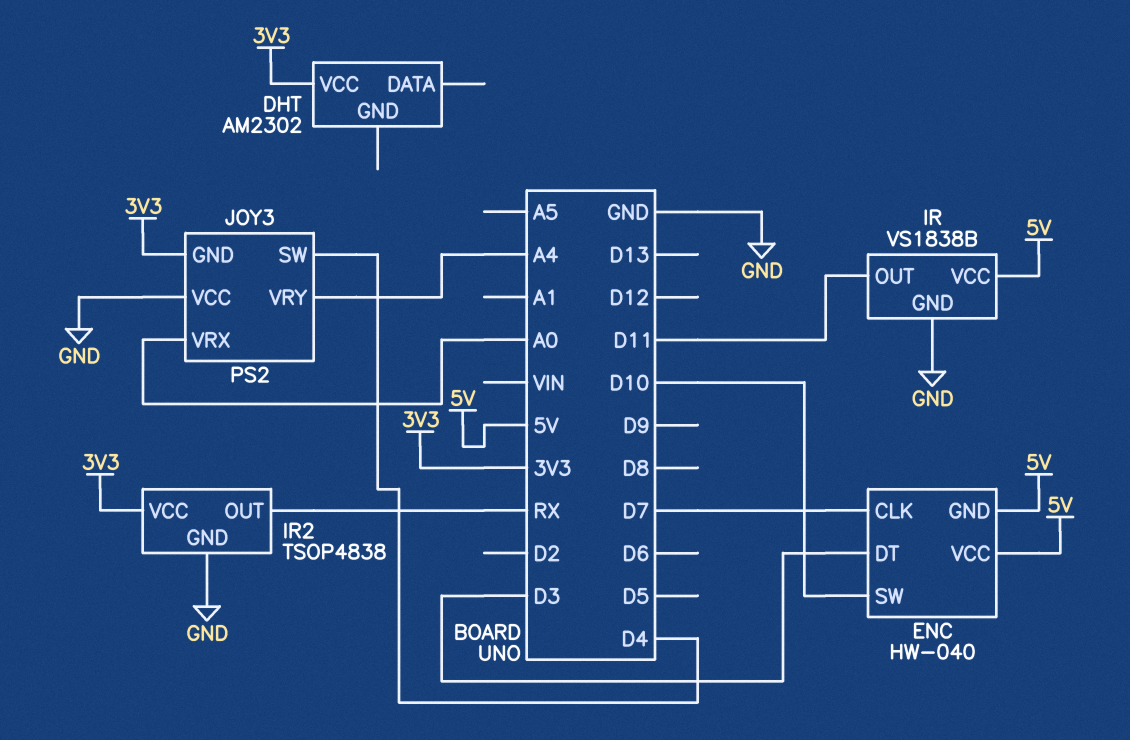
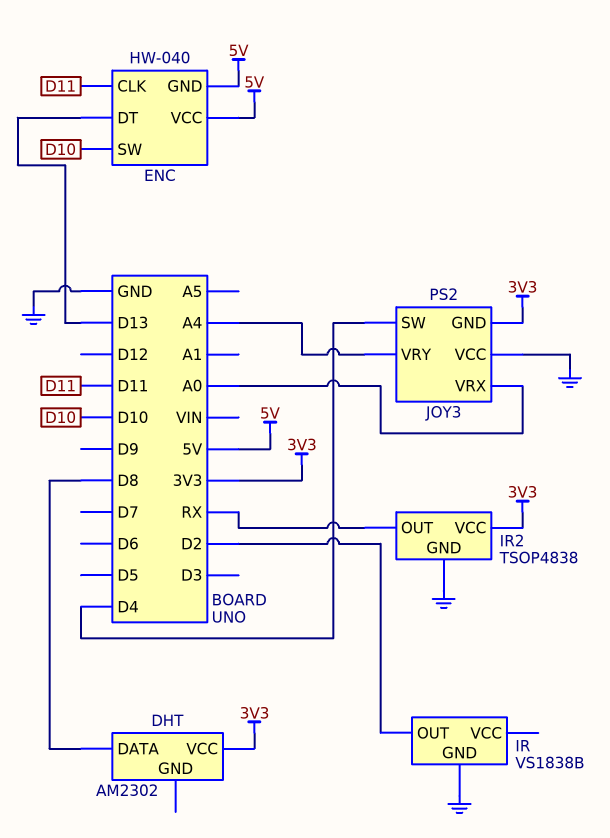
DHT pin DATA: none -> D8
ENC pin CLK: D7 -> D11
ENC pin DT: D3 -> D13
IR pin OUT: D11 -> D2
IR pin VCC: 5V -> none

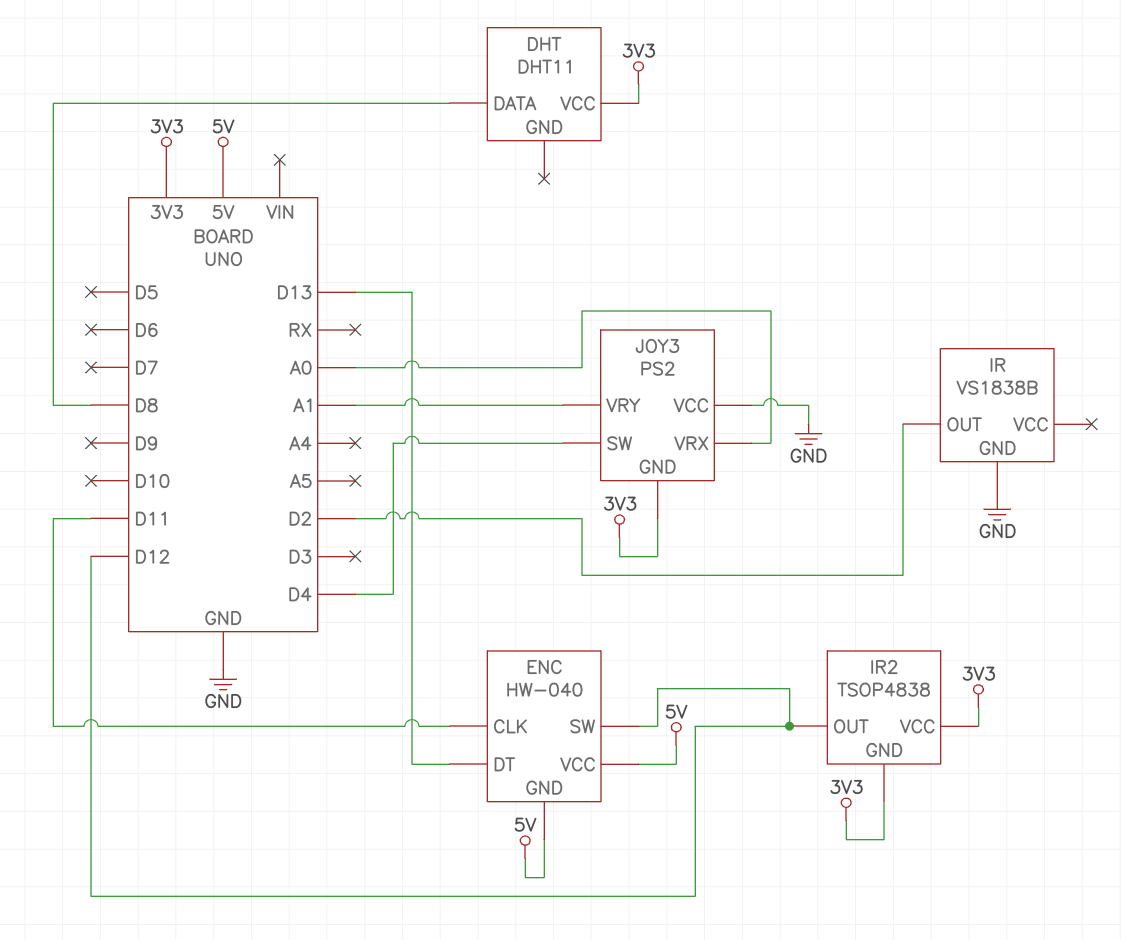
DHT: AM2302 -> DHT11
ENC pin SW: D10 -> D12
IR2 pin GND: GND -> 3V3
IR2 pin OUT: RX -> D12
JOY3 pin VRY: A4 -> A1

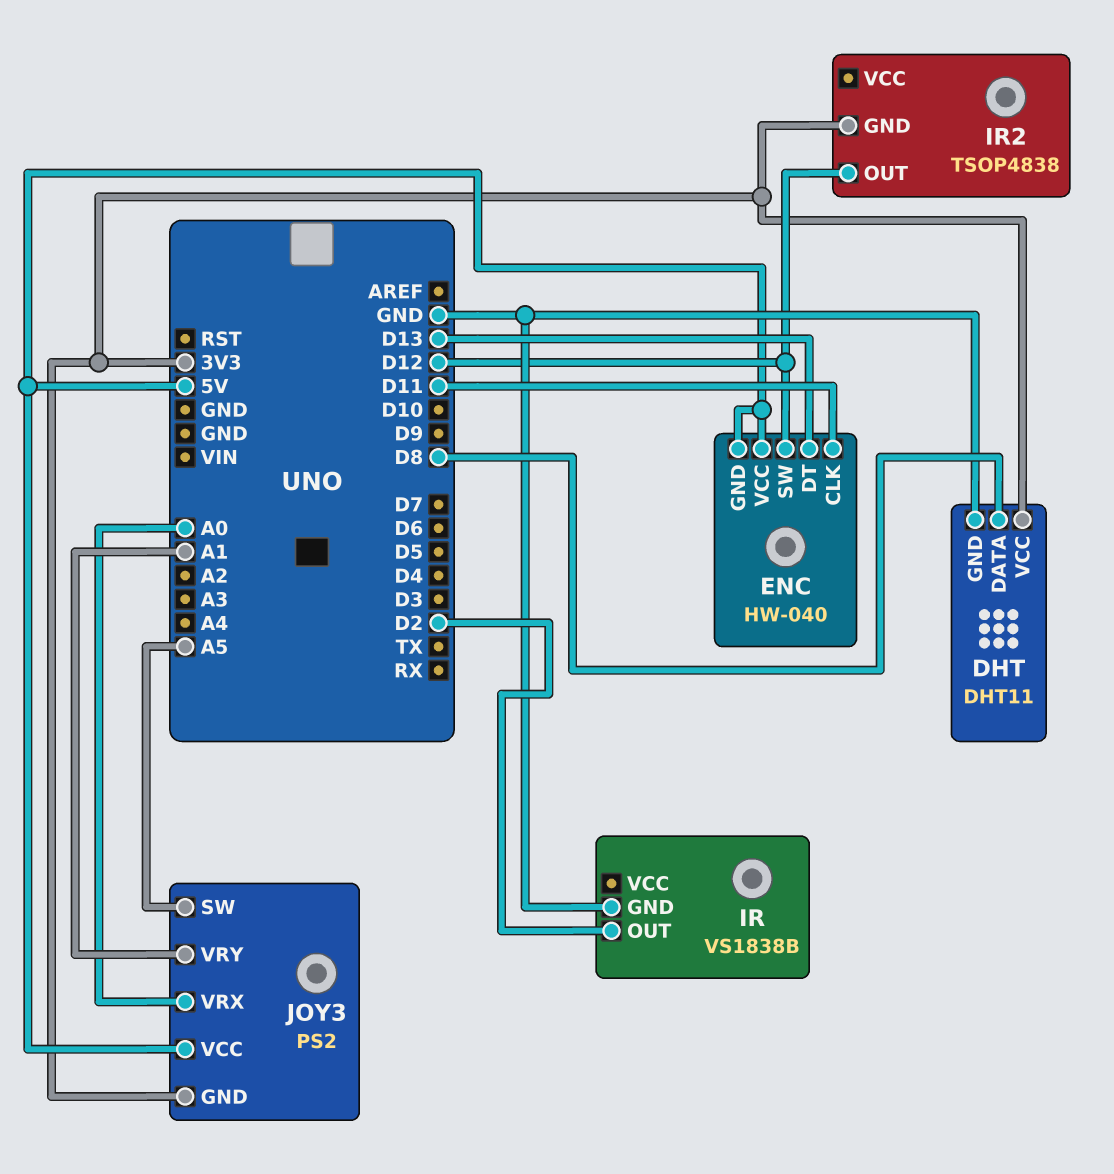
DHT pin GND: none -> GND
IR2 pin VCC: 3V3 -> none
JOY3 pin SW: D4 -> A5
JOY3 pin VCC: GND -> 5V

